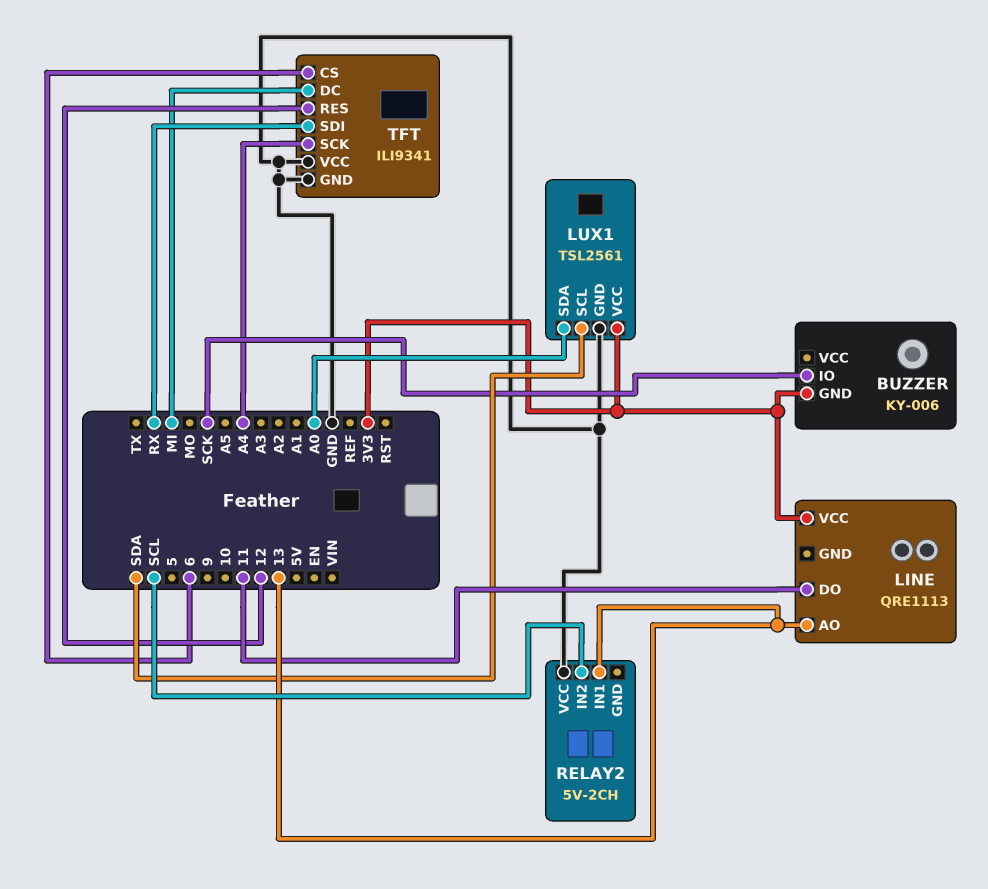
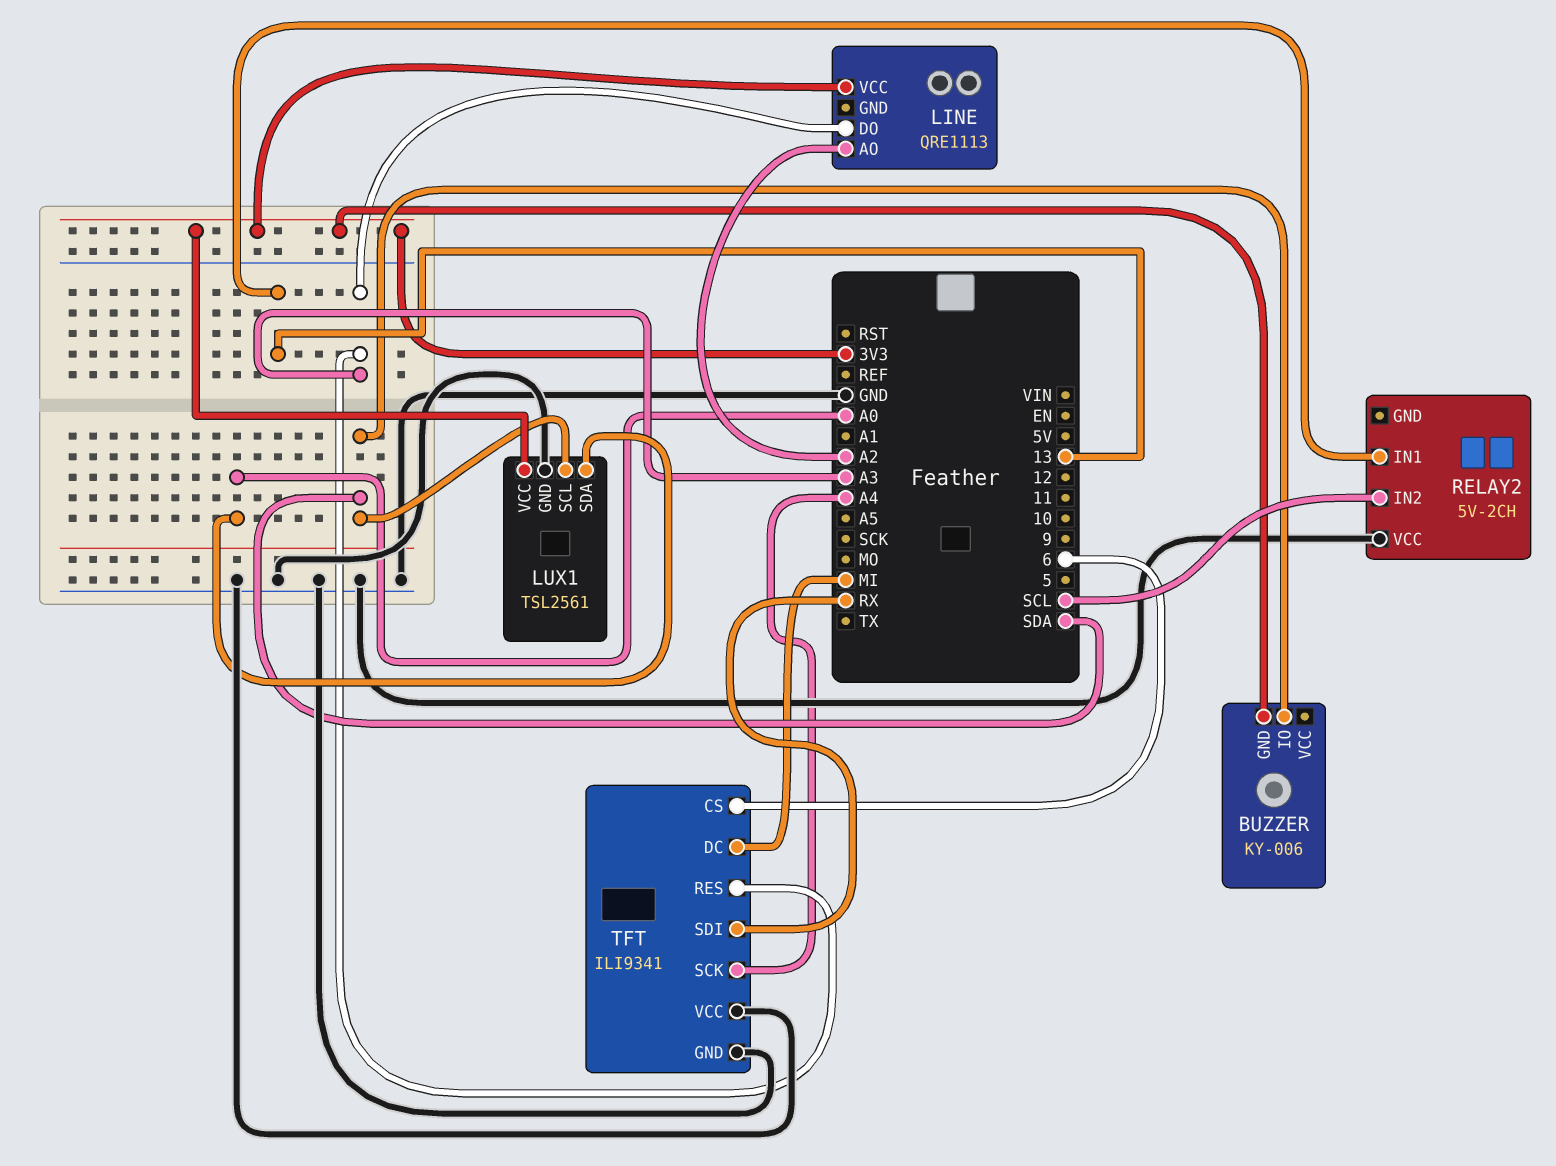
BUZZER pin IO: SCK -> SDA
LINE pin AO: 13 -> A2
LINE pin DO: 11 -> A3
TFT pin RES: 12 -> A3

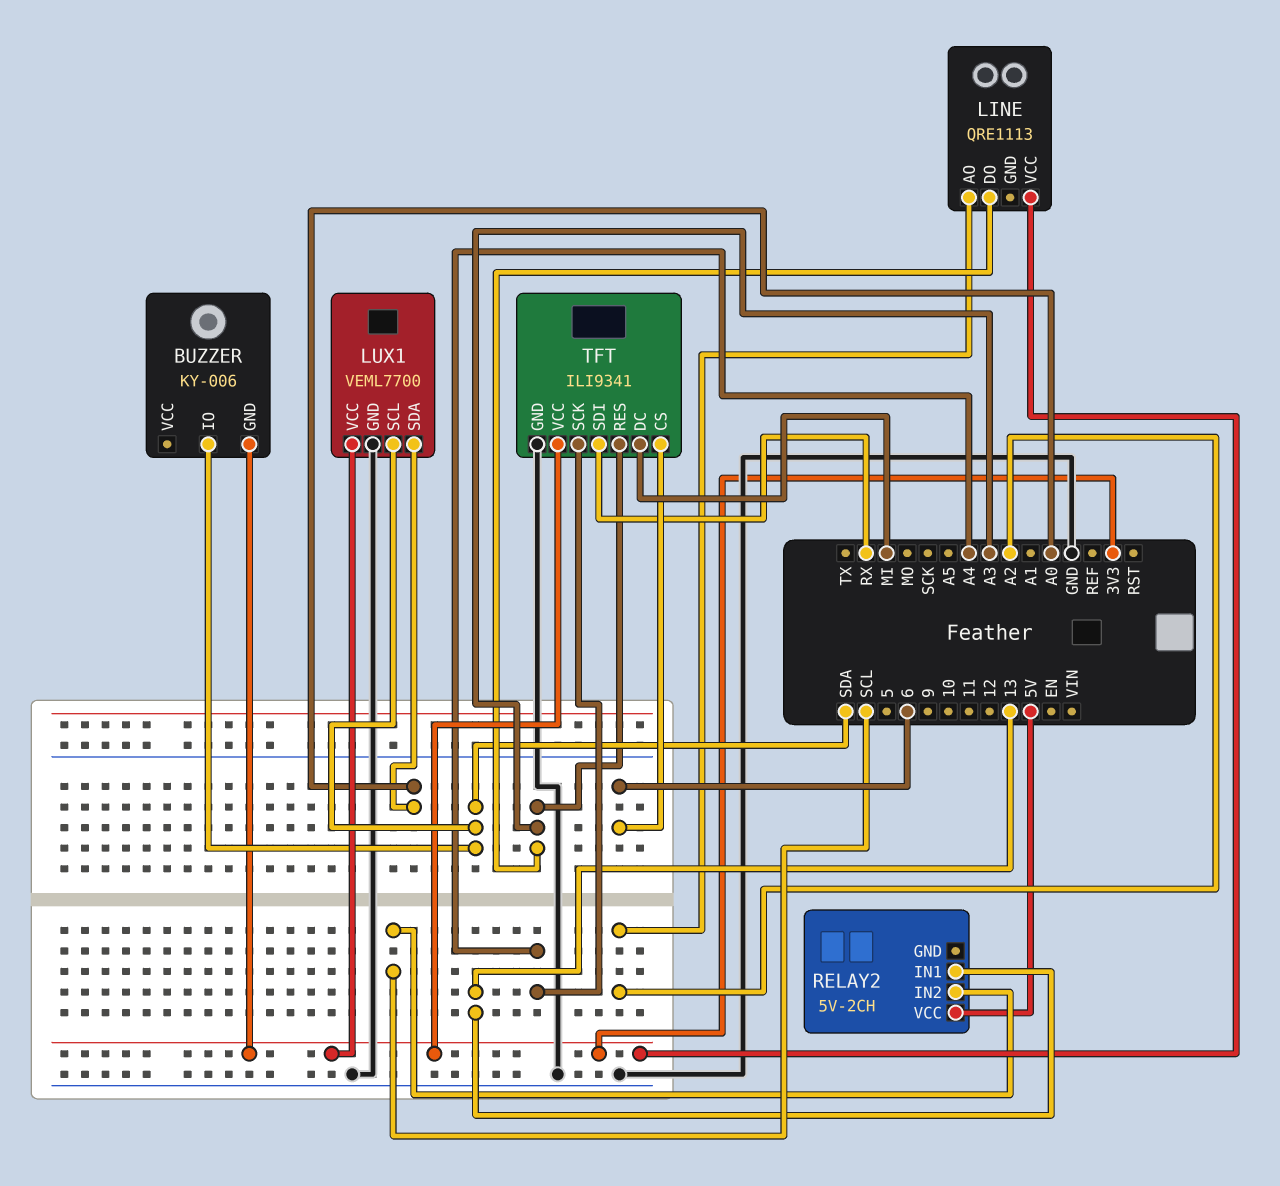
LUX1: TSL2561 -> VEML7700
RELAY2 pin VCC: GND -> 5V
TFT pin VCC: GND -> 3V3

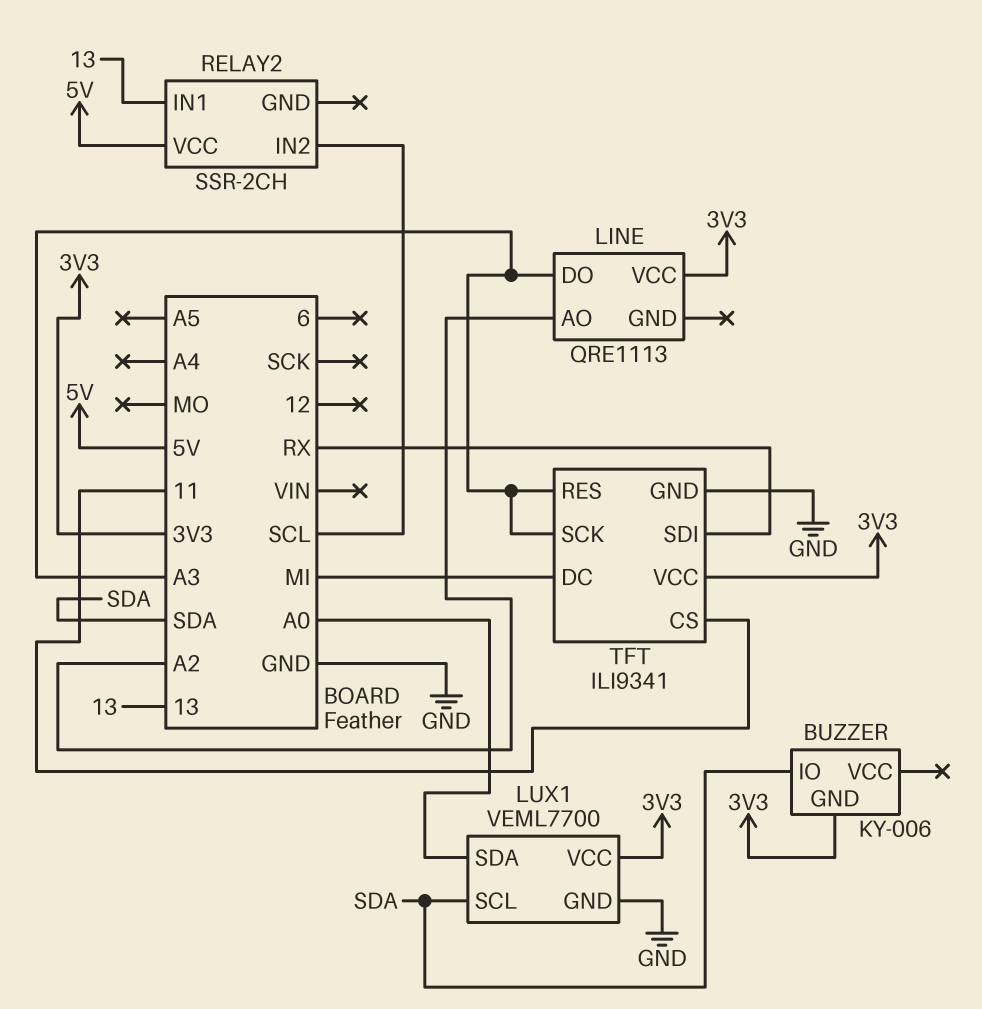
RELAY2: 5V-2CH -> SSR-2CH
TFT pin CS: 6 -> 11
TFT pin SCK: A4 -> A3

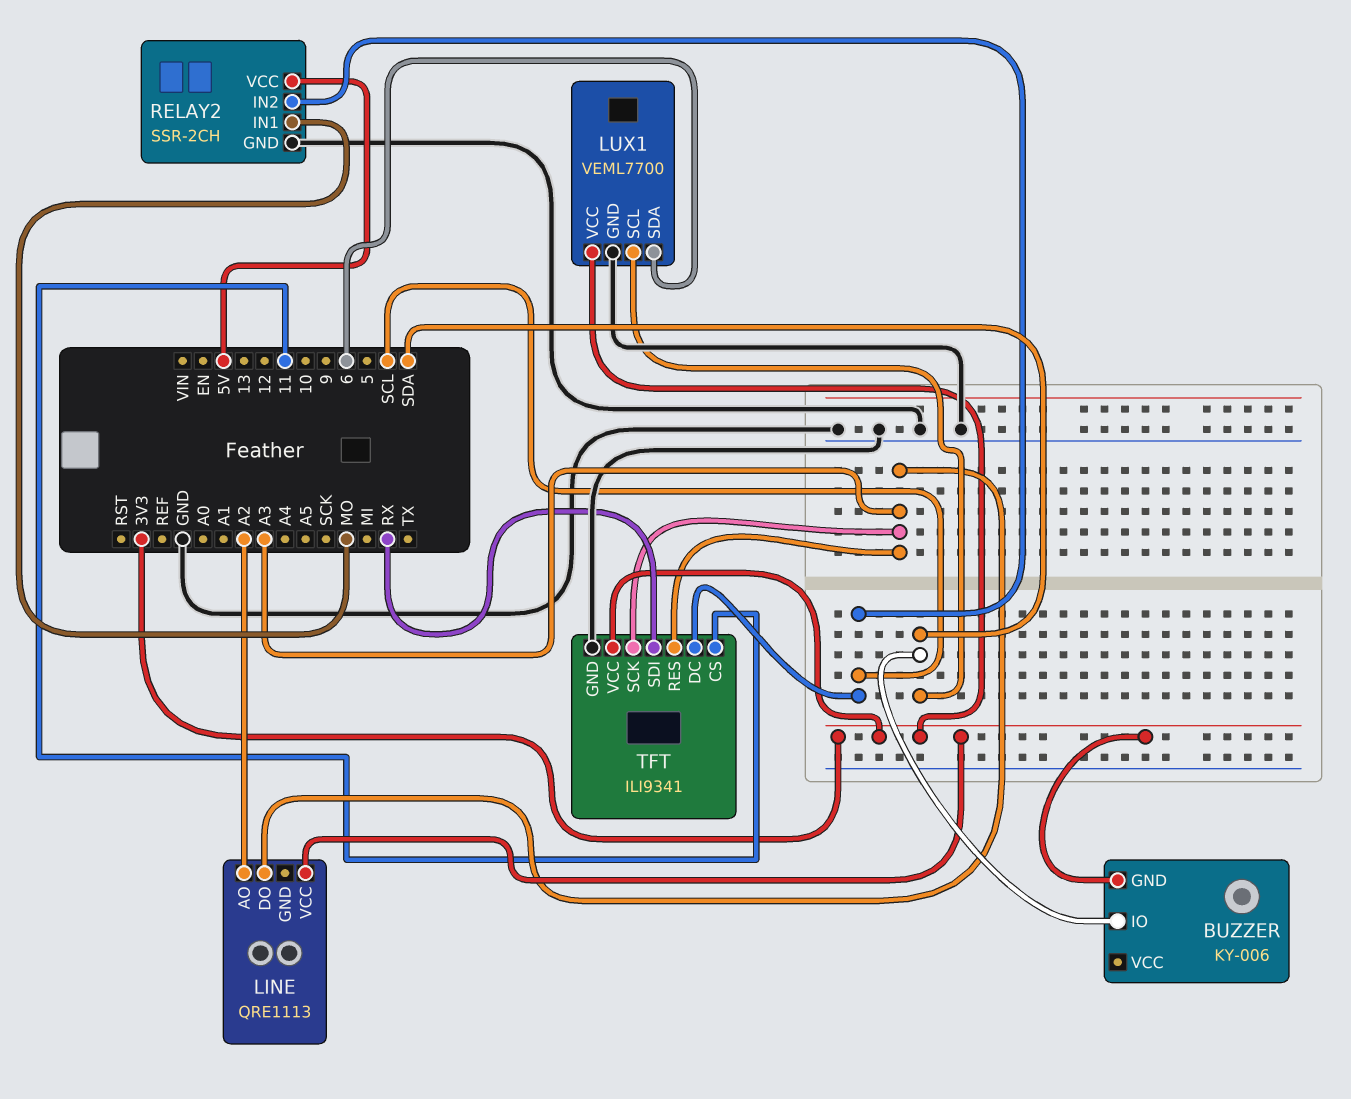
LUX1 pin SDA: A0 -> 6
RELAY2 pin GND: none -> GND
RELAY2 pin IN1: 13 -> MO
TFT pin DC: MI -> SCL

